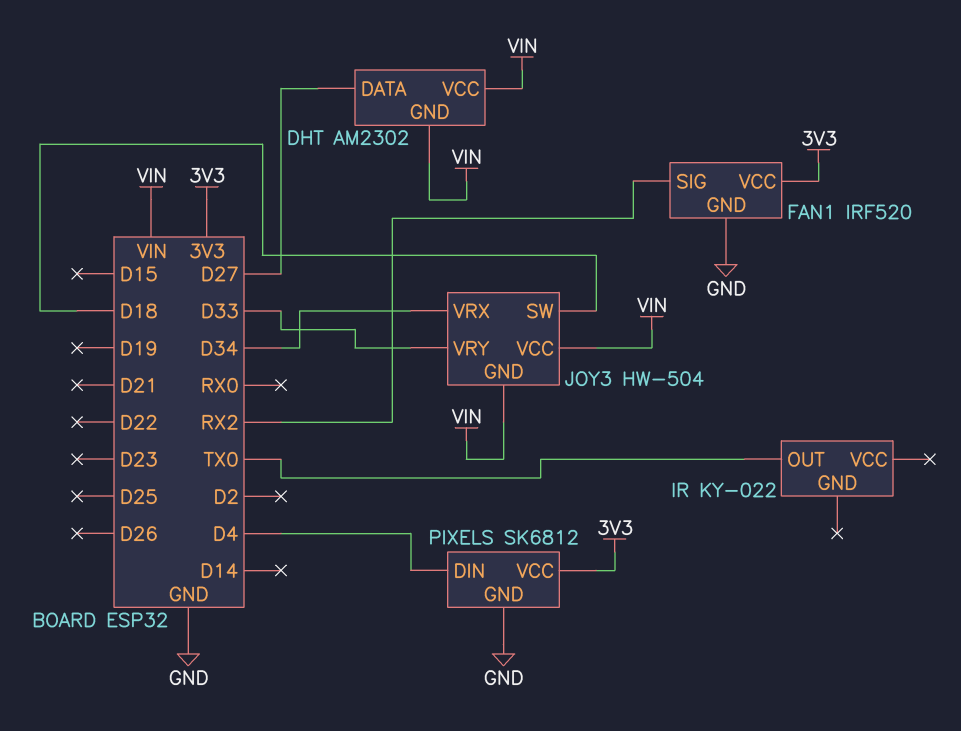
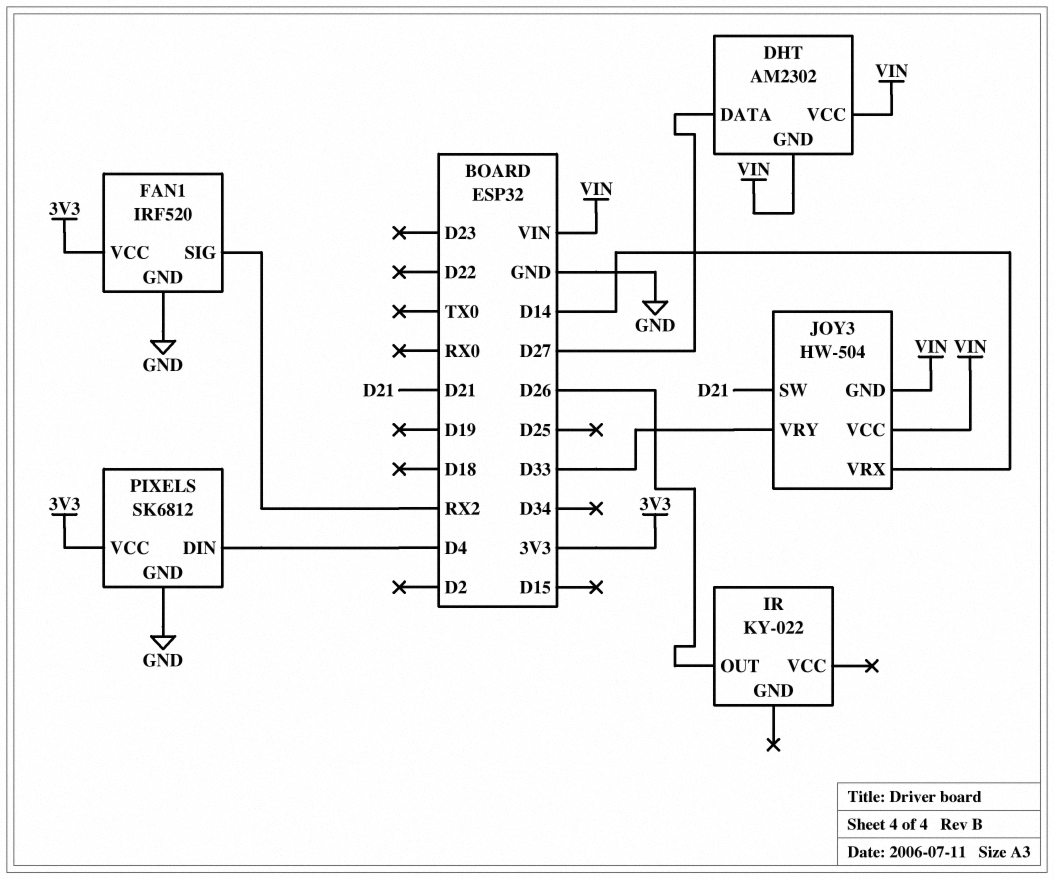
IR pin OUT: TX0 -> D26
JOY3 pin SW: D18 -> D21
JOY3 pin VRX: D34 -> D14

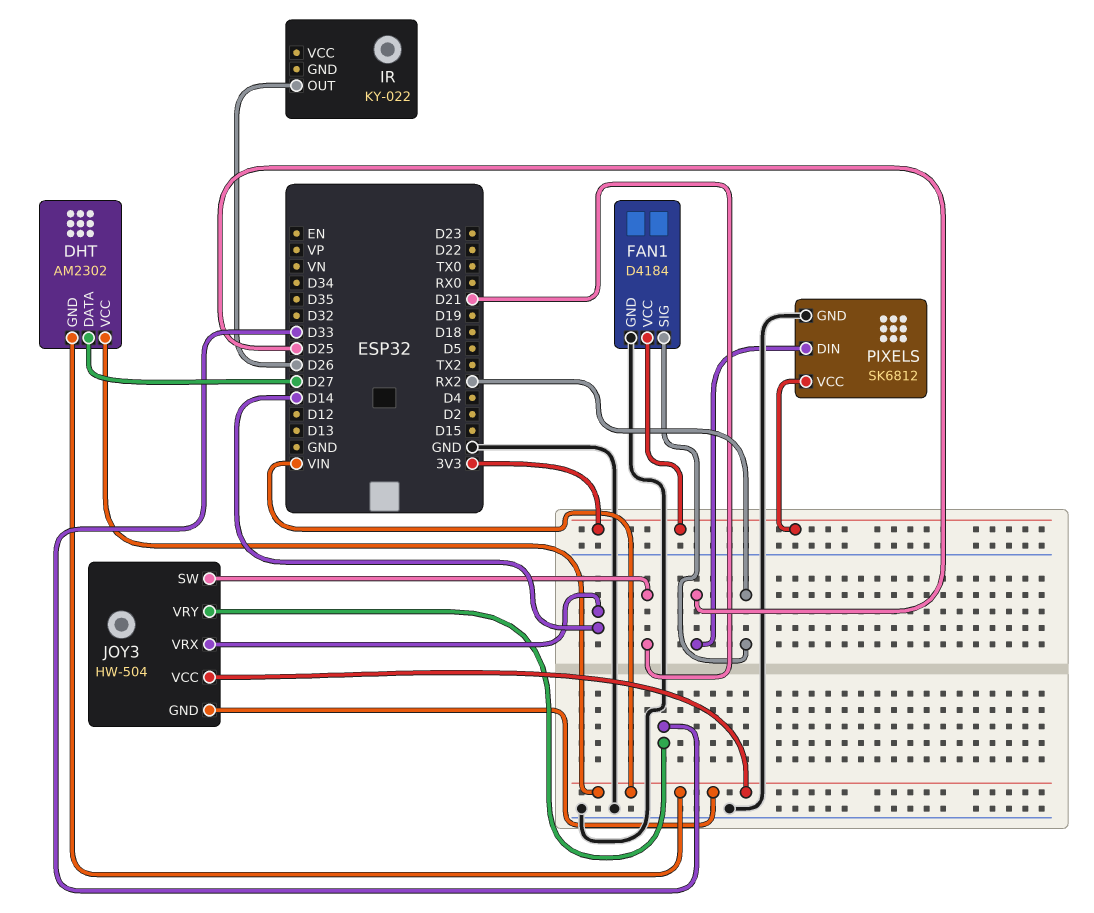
FAN1: IRF520 -> D4184
PIXELS pin DIN: D4 -> D25

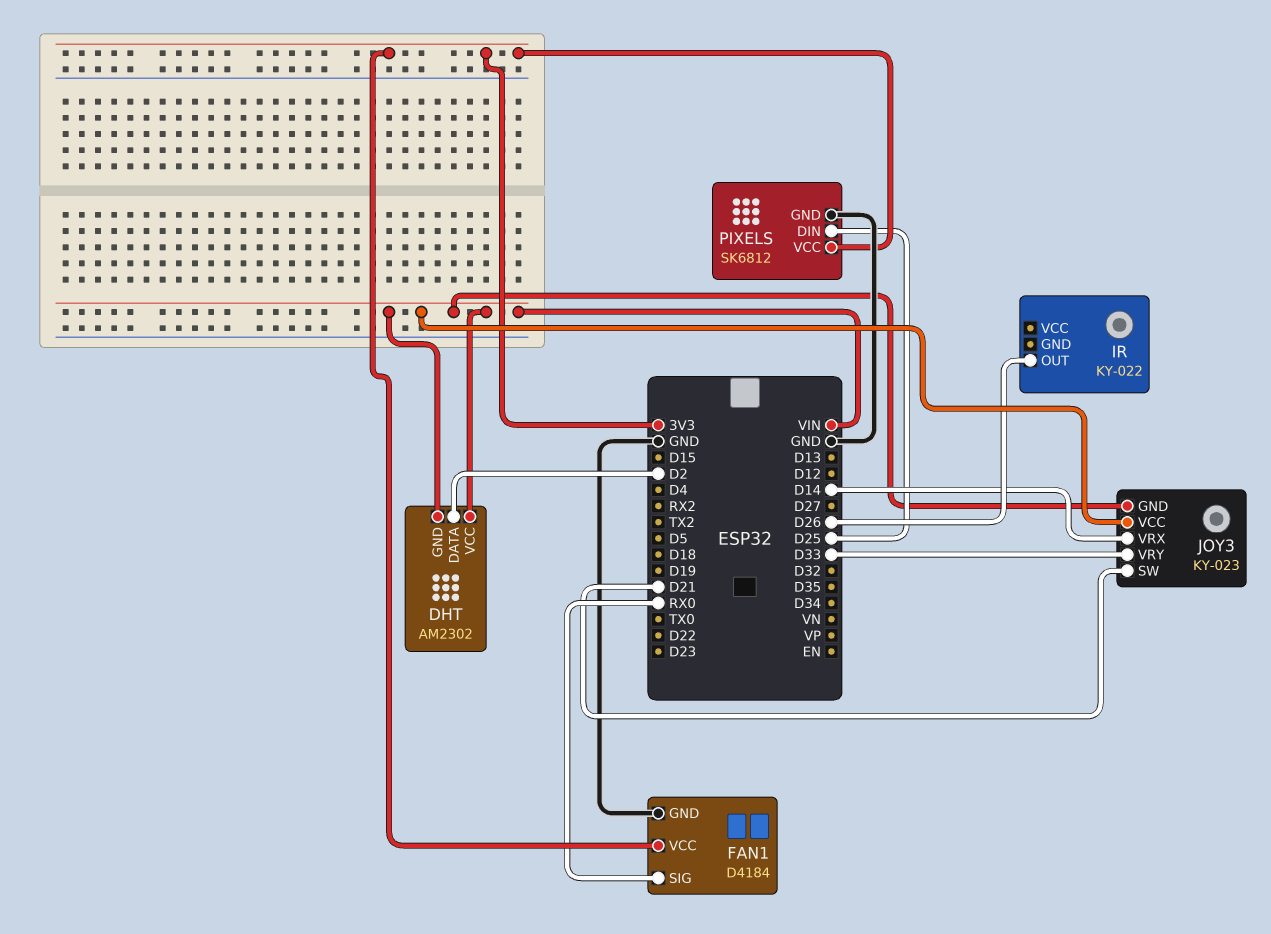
DHT pin DATA: D27 -> D2
FAN1 pin SIG: RX2 -> RX0
JOY3: HW-504 -> KY-023

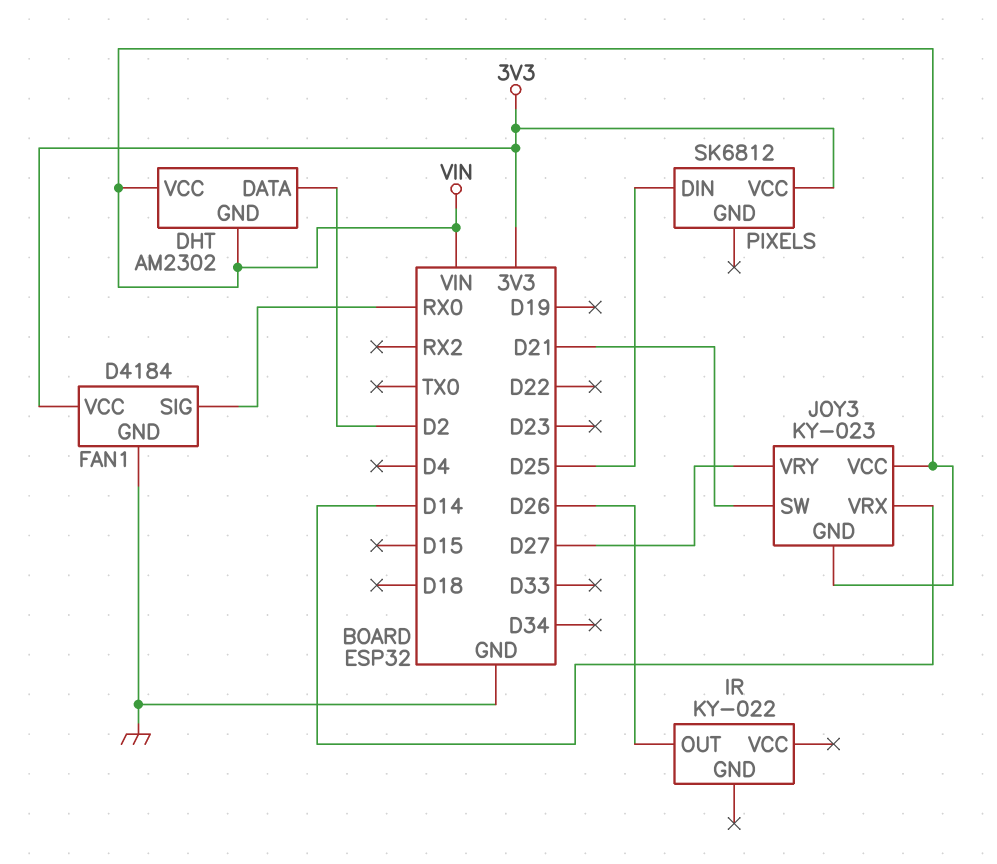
JOY3 pin VRY: D33 -> D27
PIXELS pin GND: GND -> none

